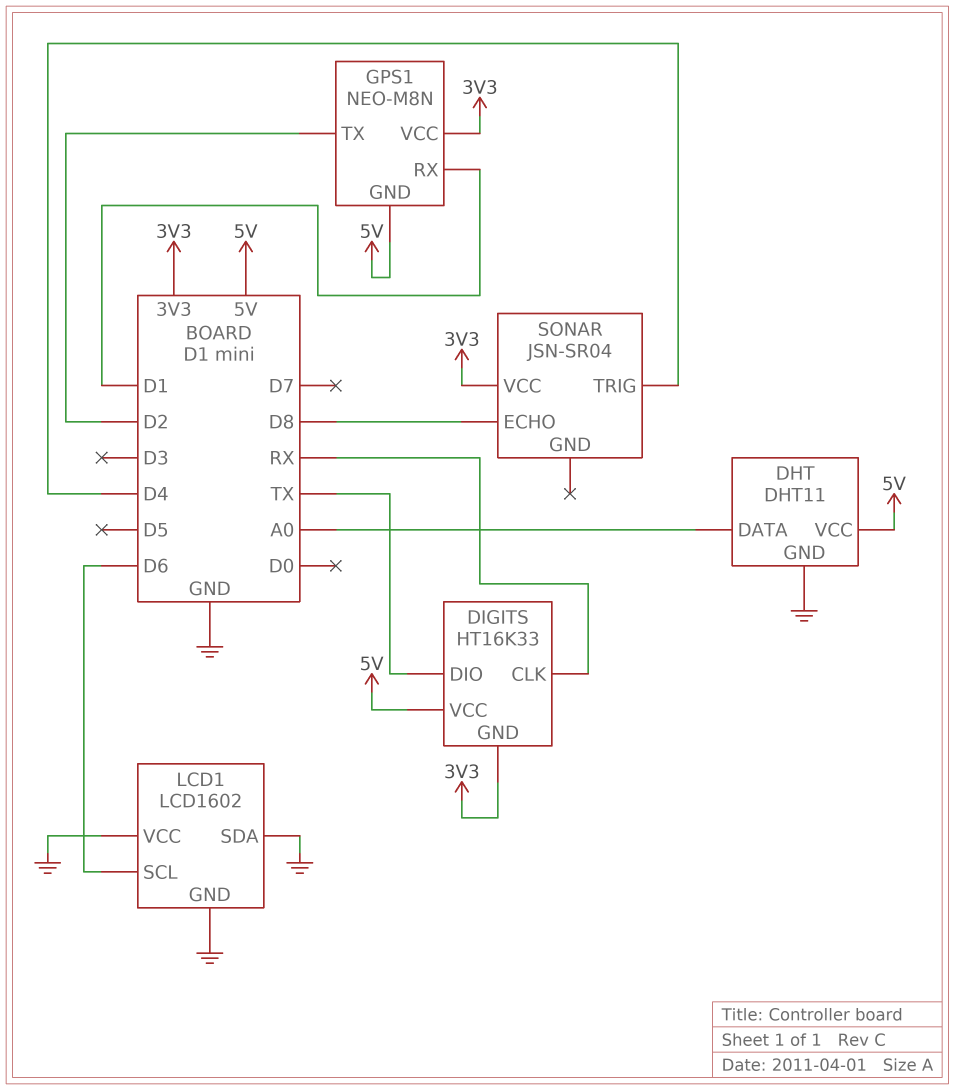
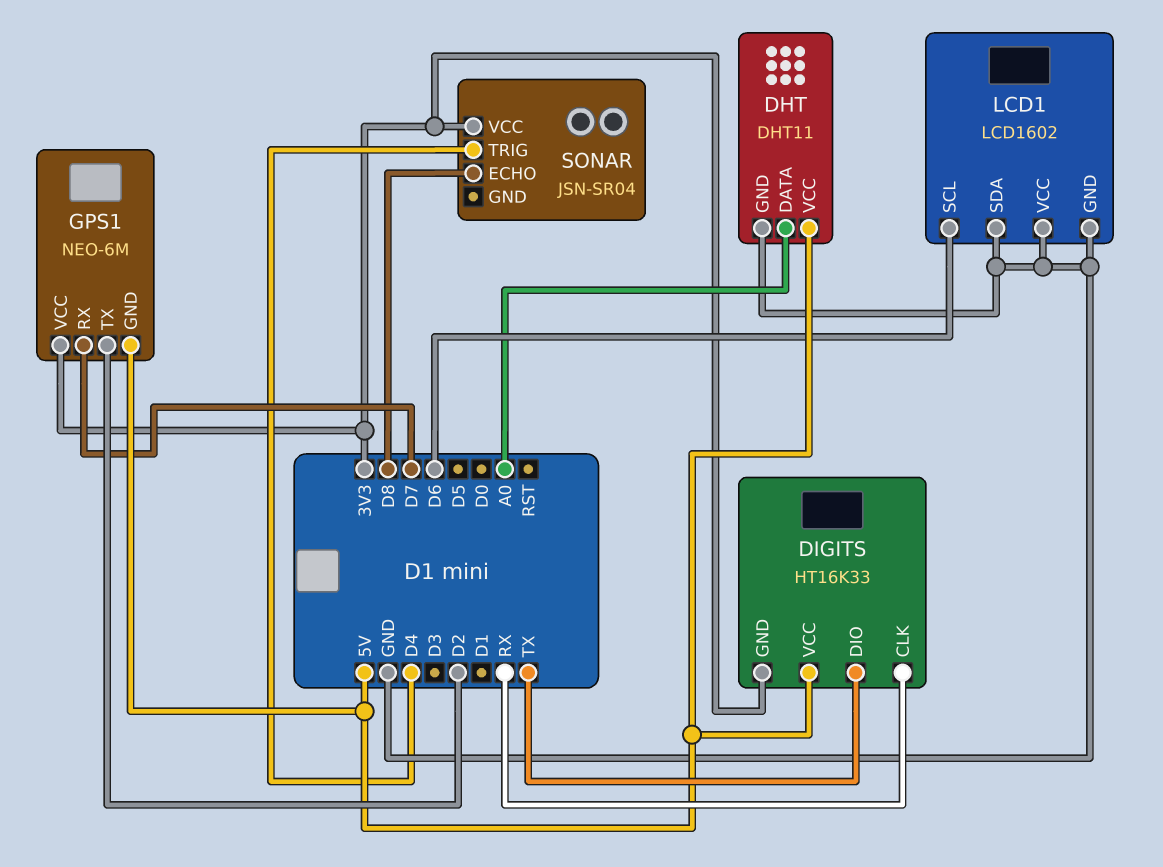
GPS1: NEO-M8N -> NEO-6M
GPS1 pin RX: D1 -> D7

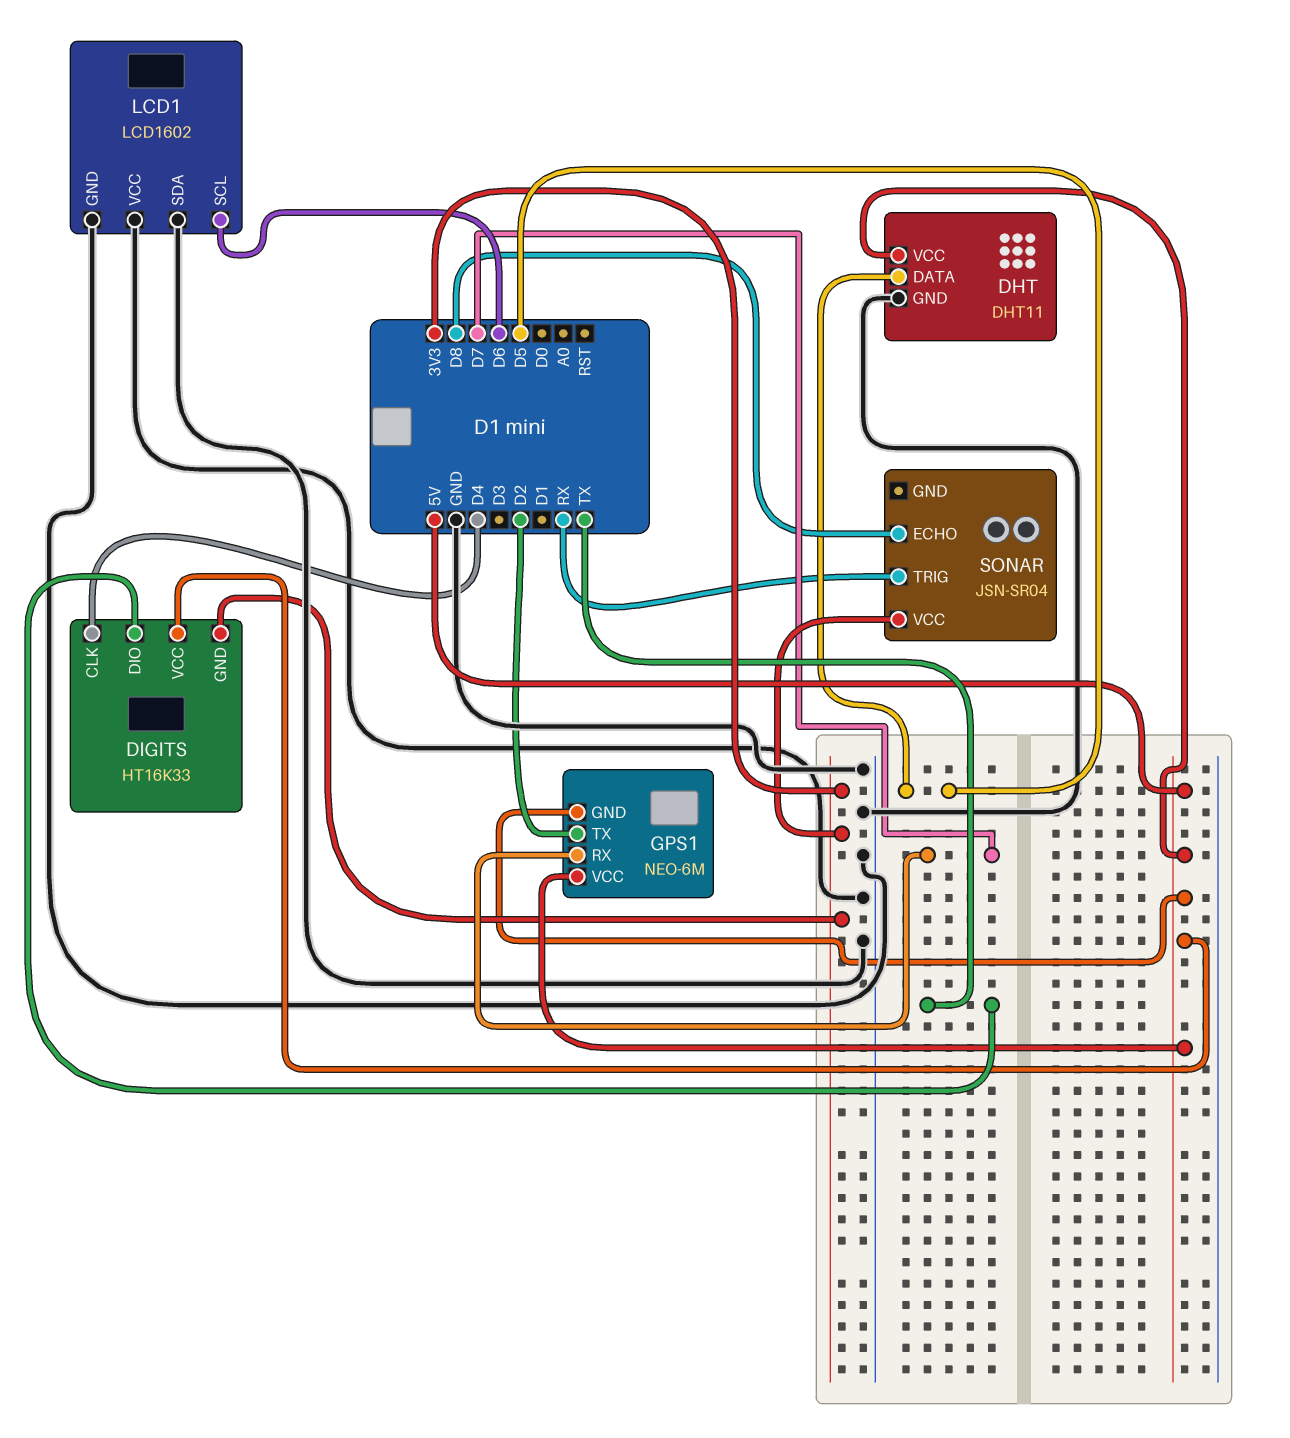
DHT pin DATA: A0 -> D5
DIGITS pin CLK: RX -> D4
GPS1 pin VCC: 3V3 -> 5V
SONAR pin TRIG: D4 -> RX

